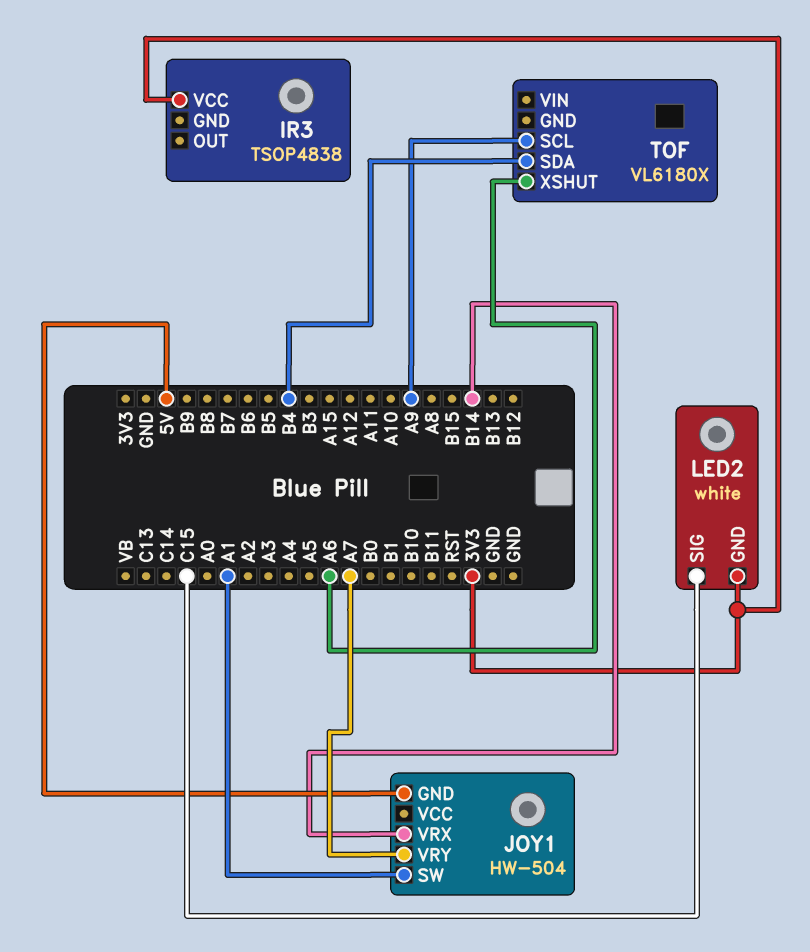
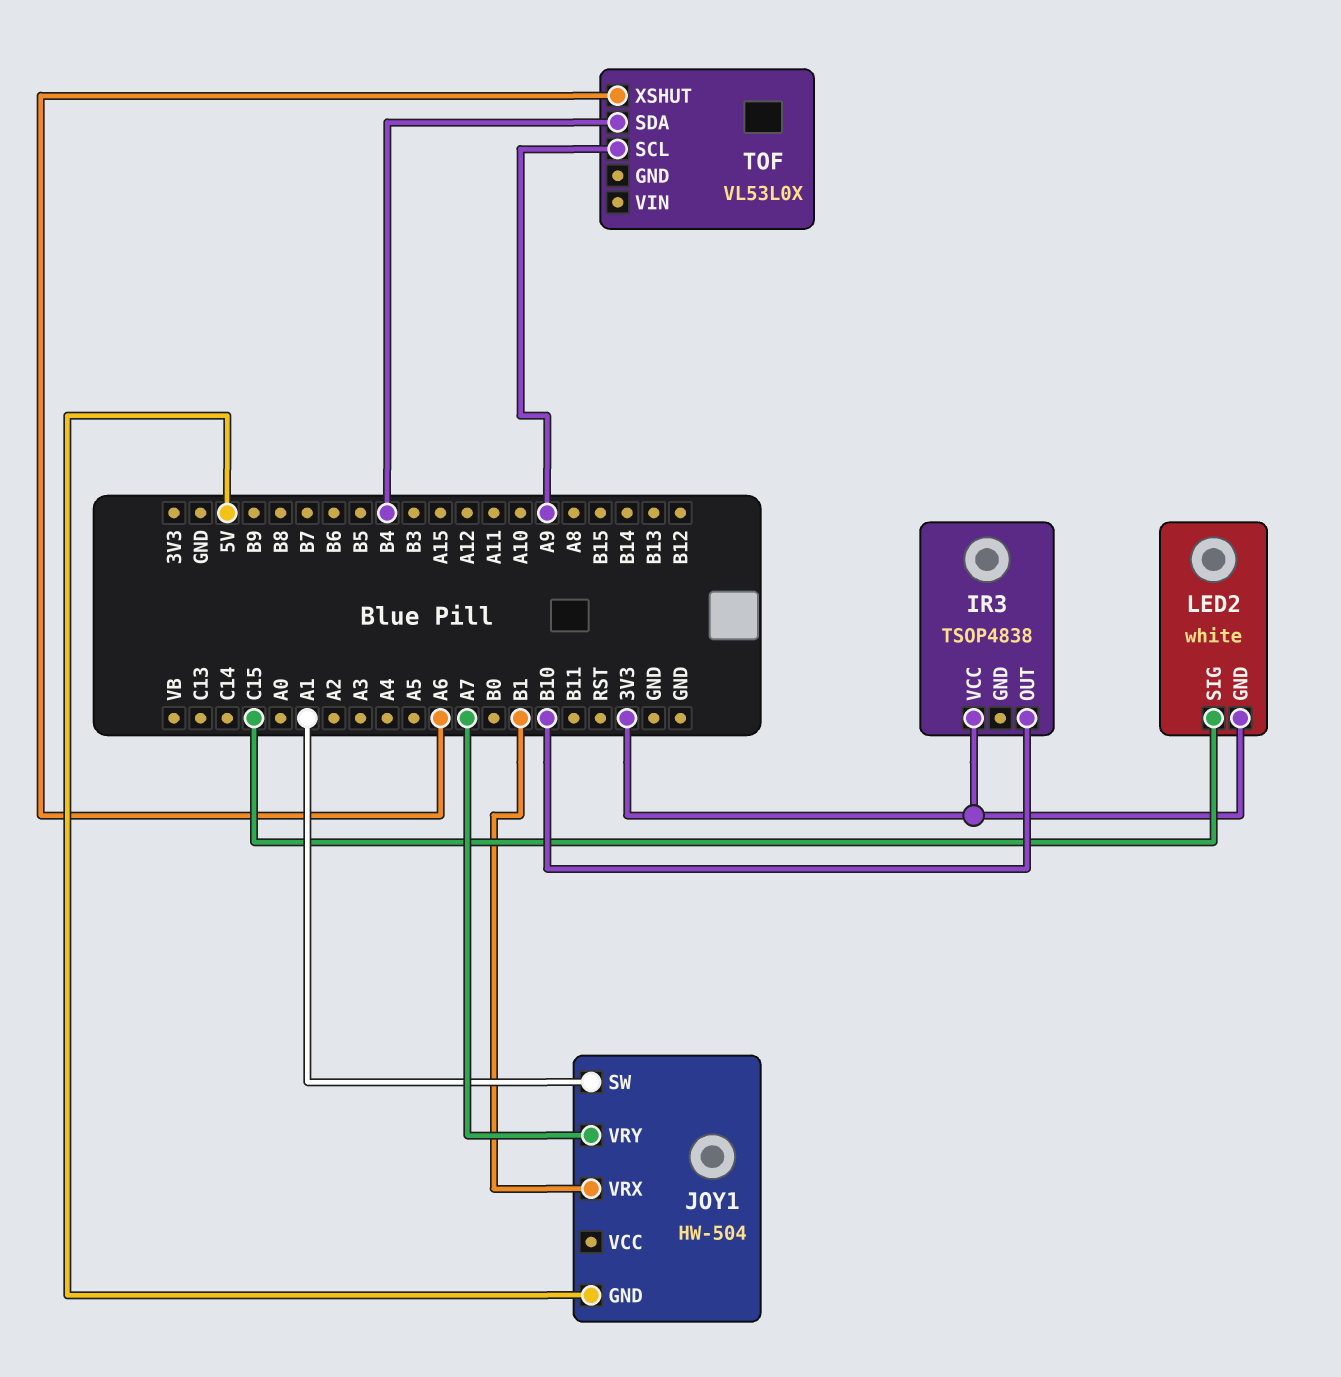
IR3 pin OUT: none -> B10
JOY1 pin VRX: B14 -> B1
TOF: VL6180X -> VL53L0X

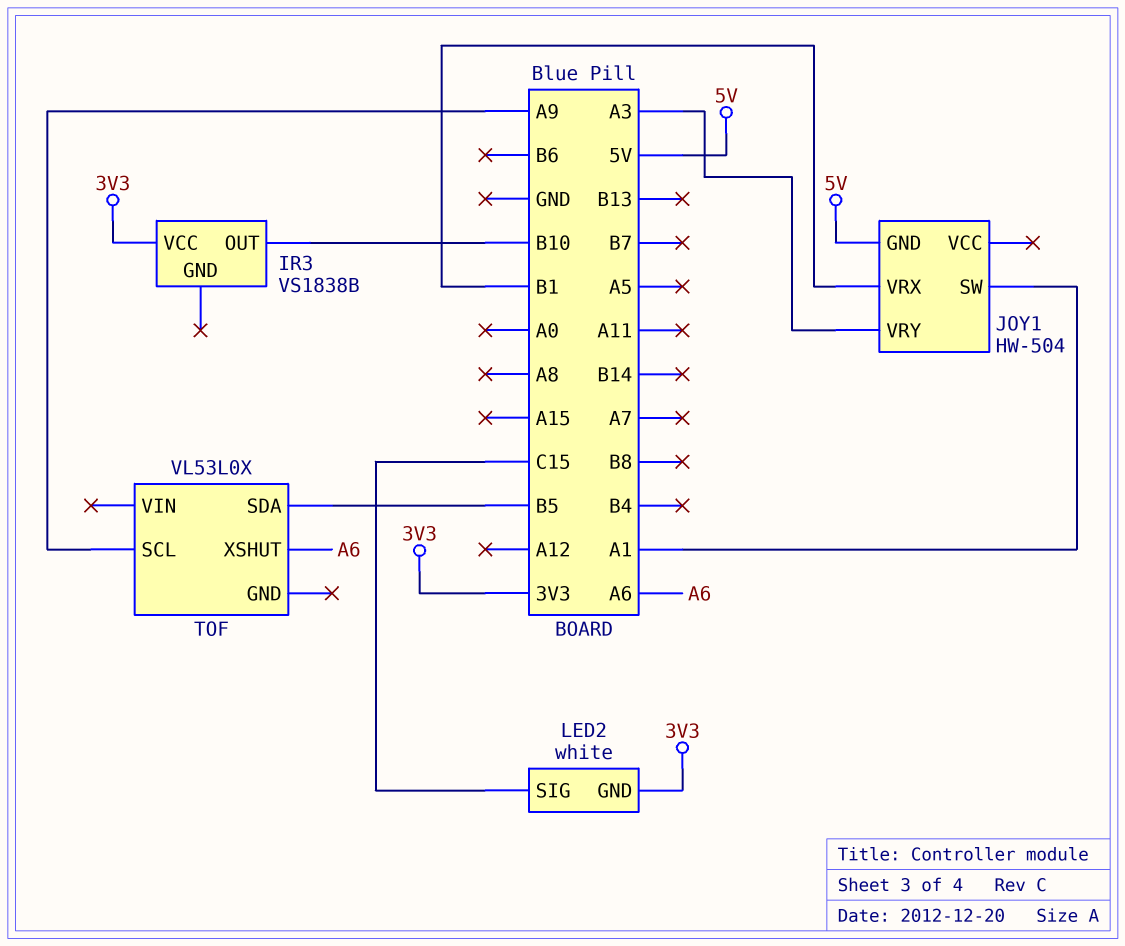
IR3: TSOP4838 -> VS1838B
JOY1 pin VRY: A7 -> A3
TOF pin SDA: B4 -> B5

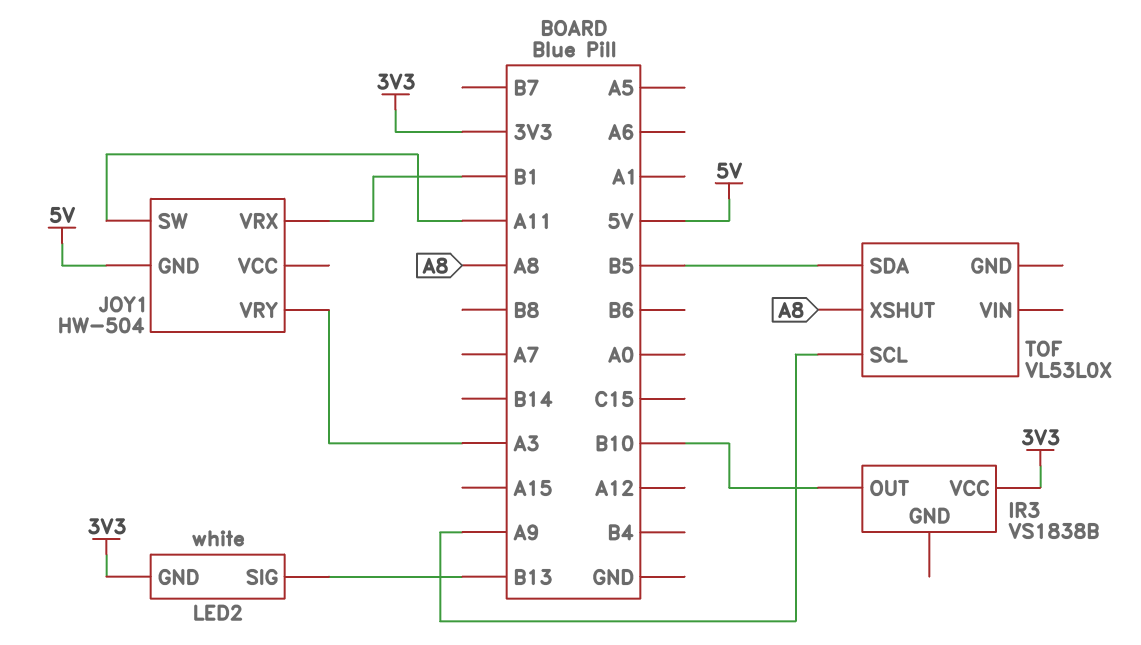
JOY1 pin SW: A1 -> A11
LED2 pin SIG: C15 -> B13
TOF pin XSHUT: A6 -> A8

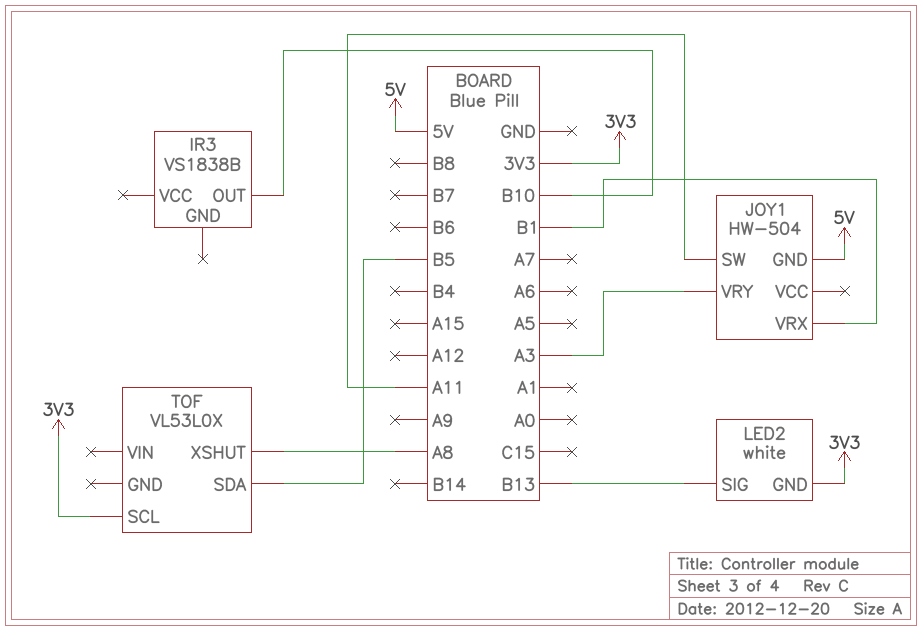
IR3 pin VCC: 3V3 -> none
TOF pin SCL: A9 -> 3V3

